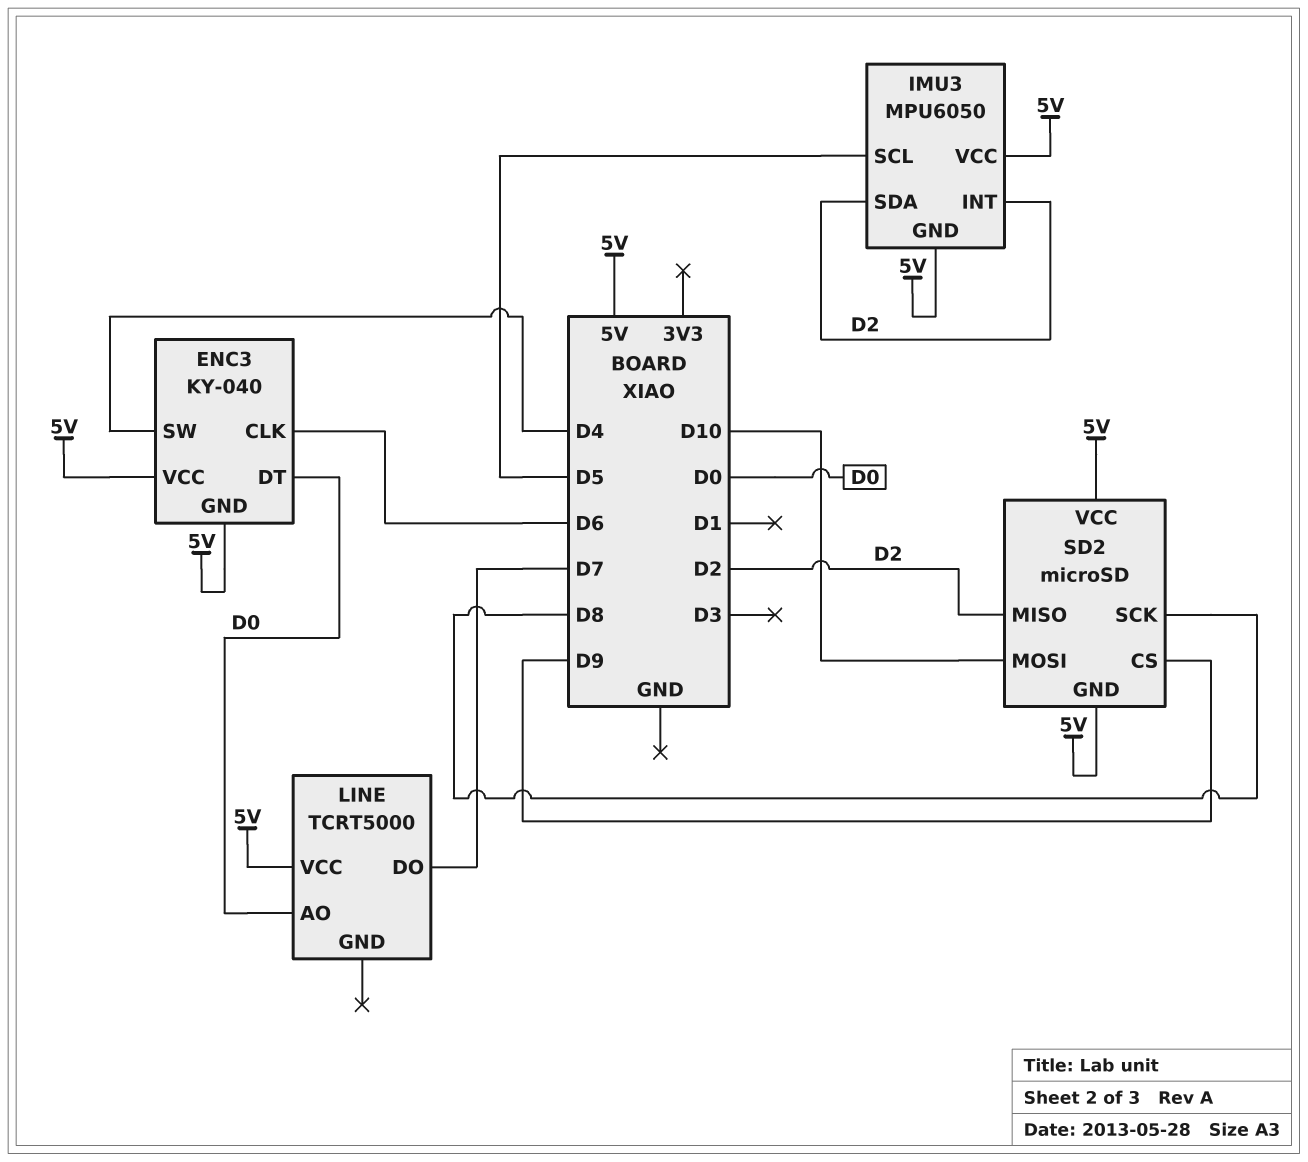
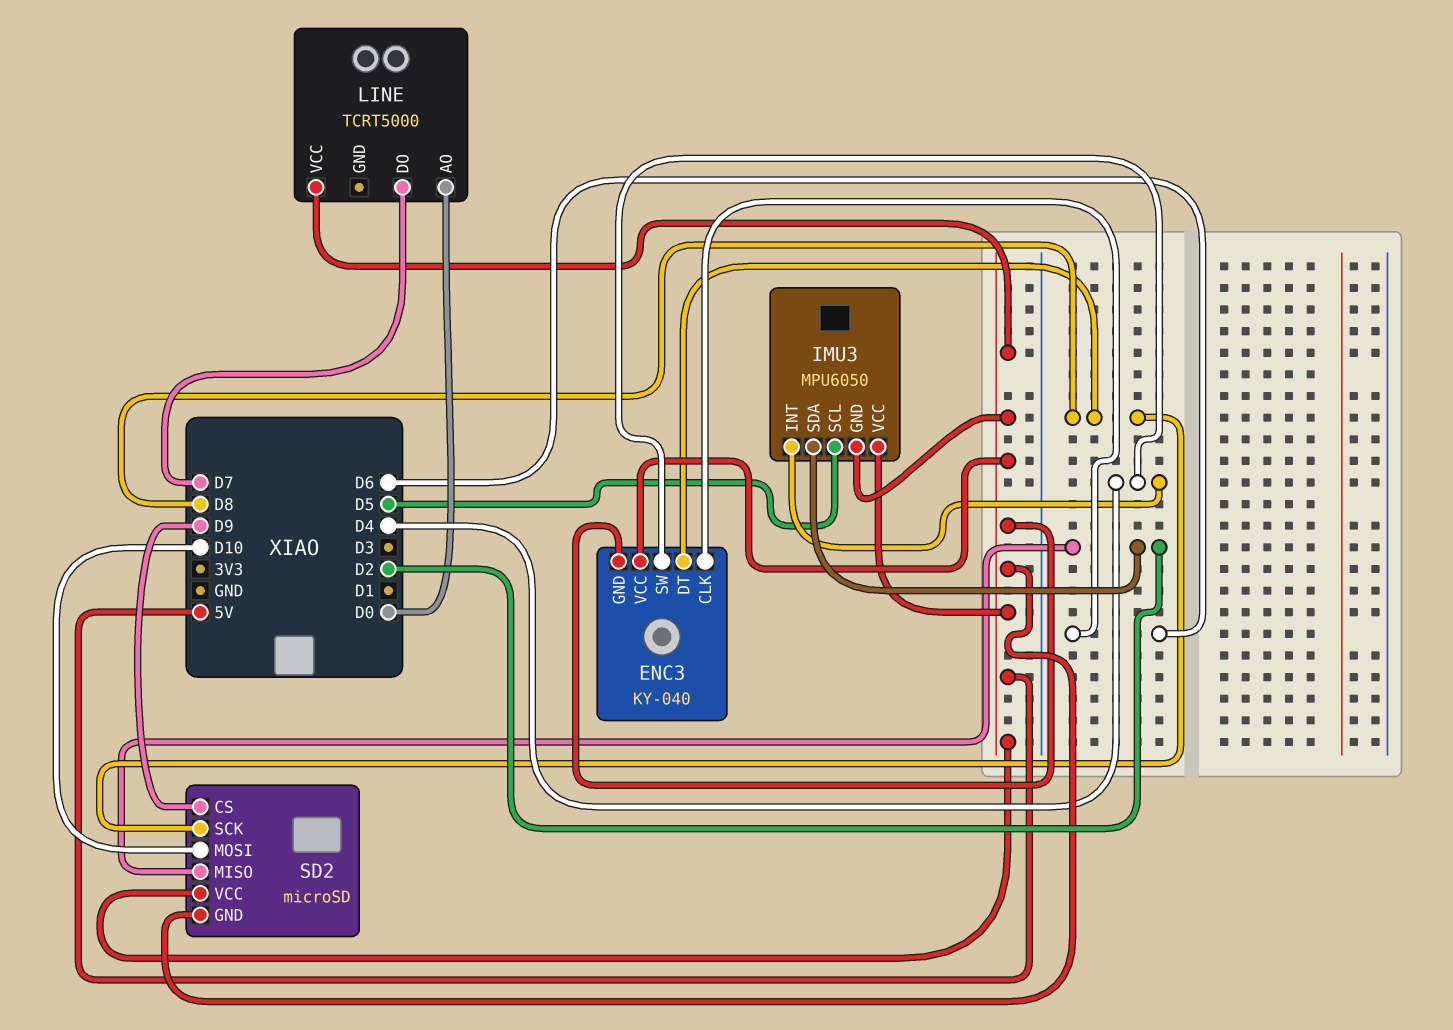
ENC3 pin DT: D0 -> D8
IMU3 pin INT: D2 -> D4

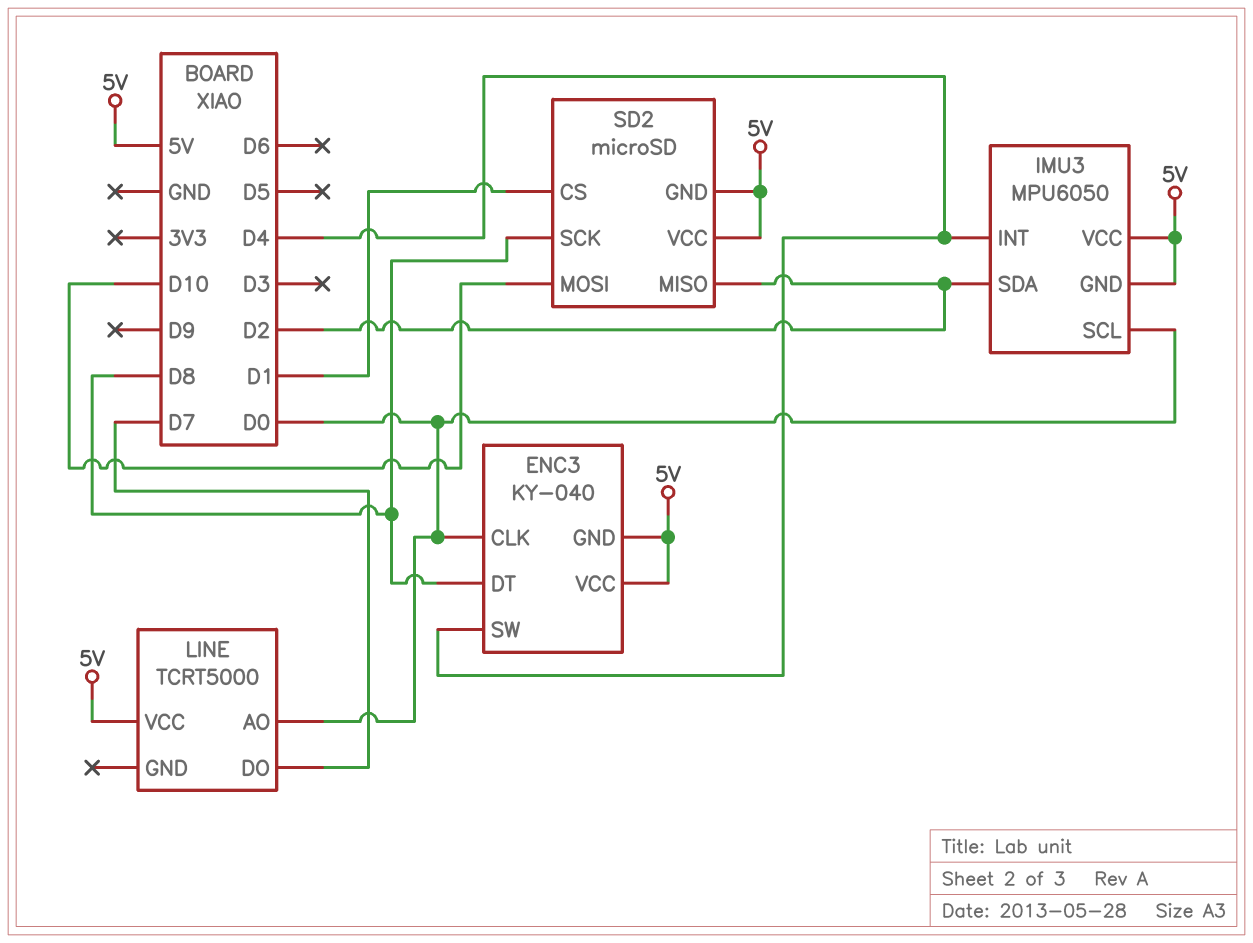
ENC3 pin CLK: D6 -> D0
IMU3 pin SCL: D5 -> D0
SD2 pin CS: D9 -> D1

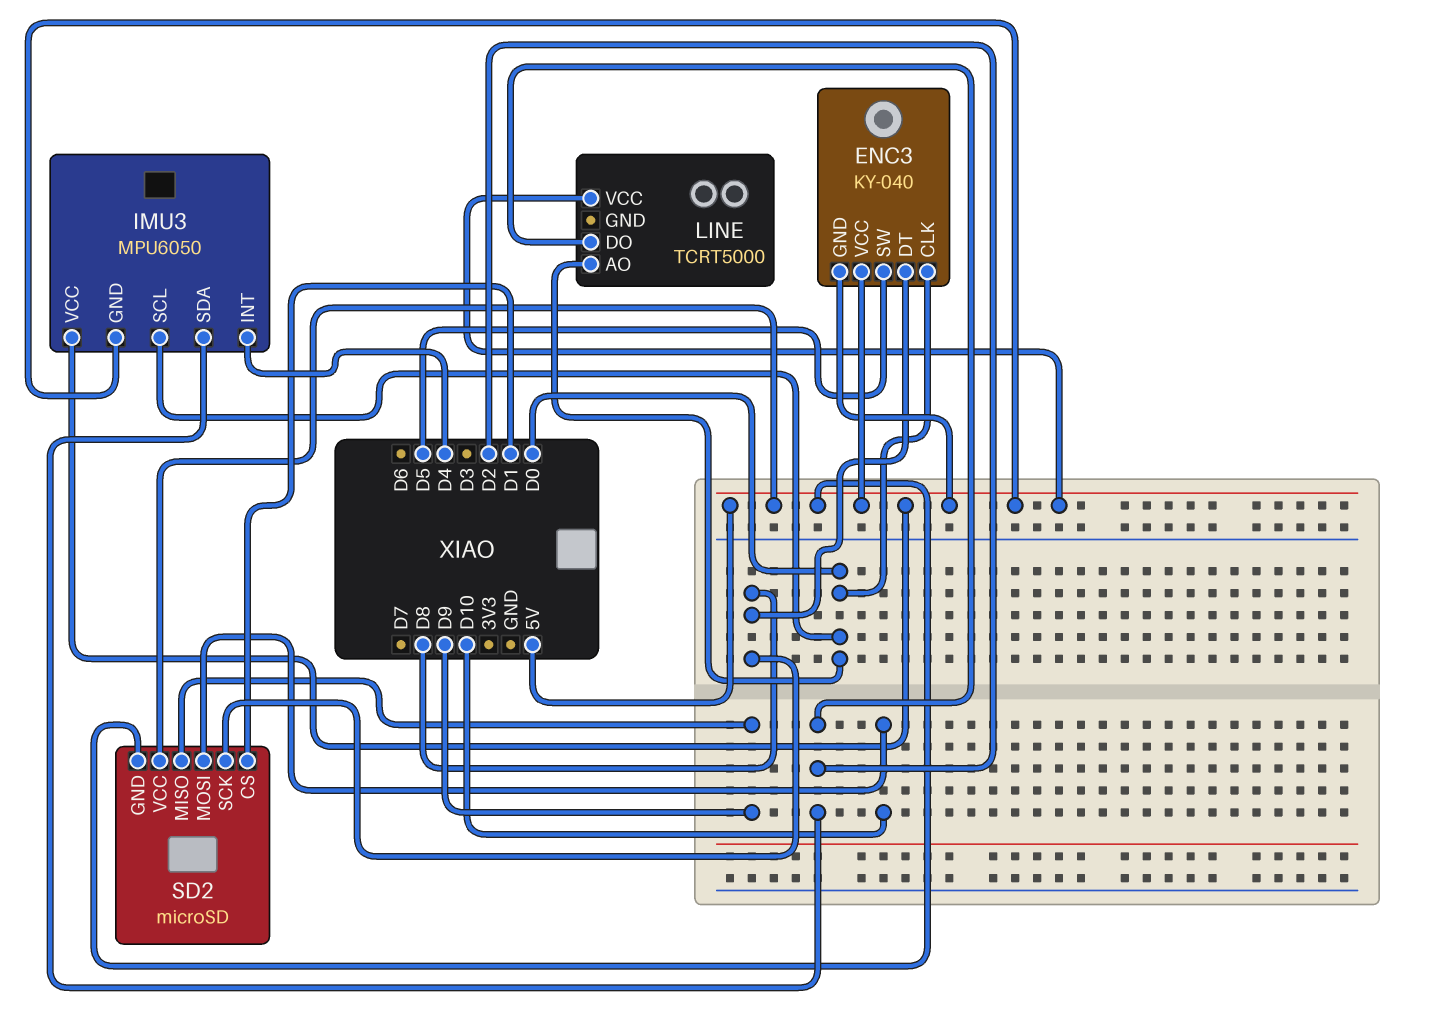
ENC3 pin SW: D4 -> D5
LINE pin DO: D7 -> D2
SD2 pin MISO: D2 -> D9

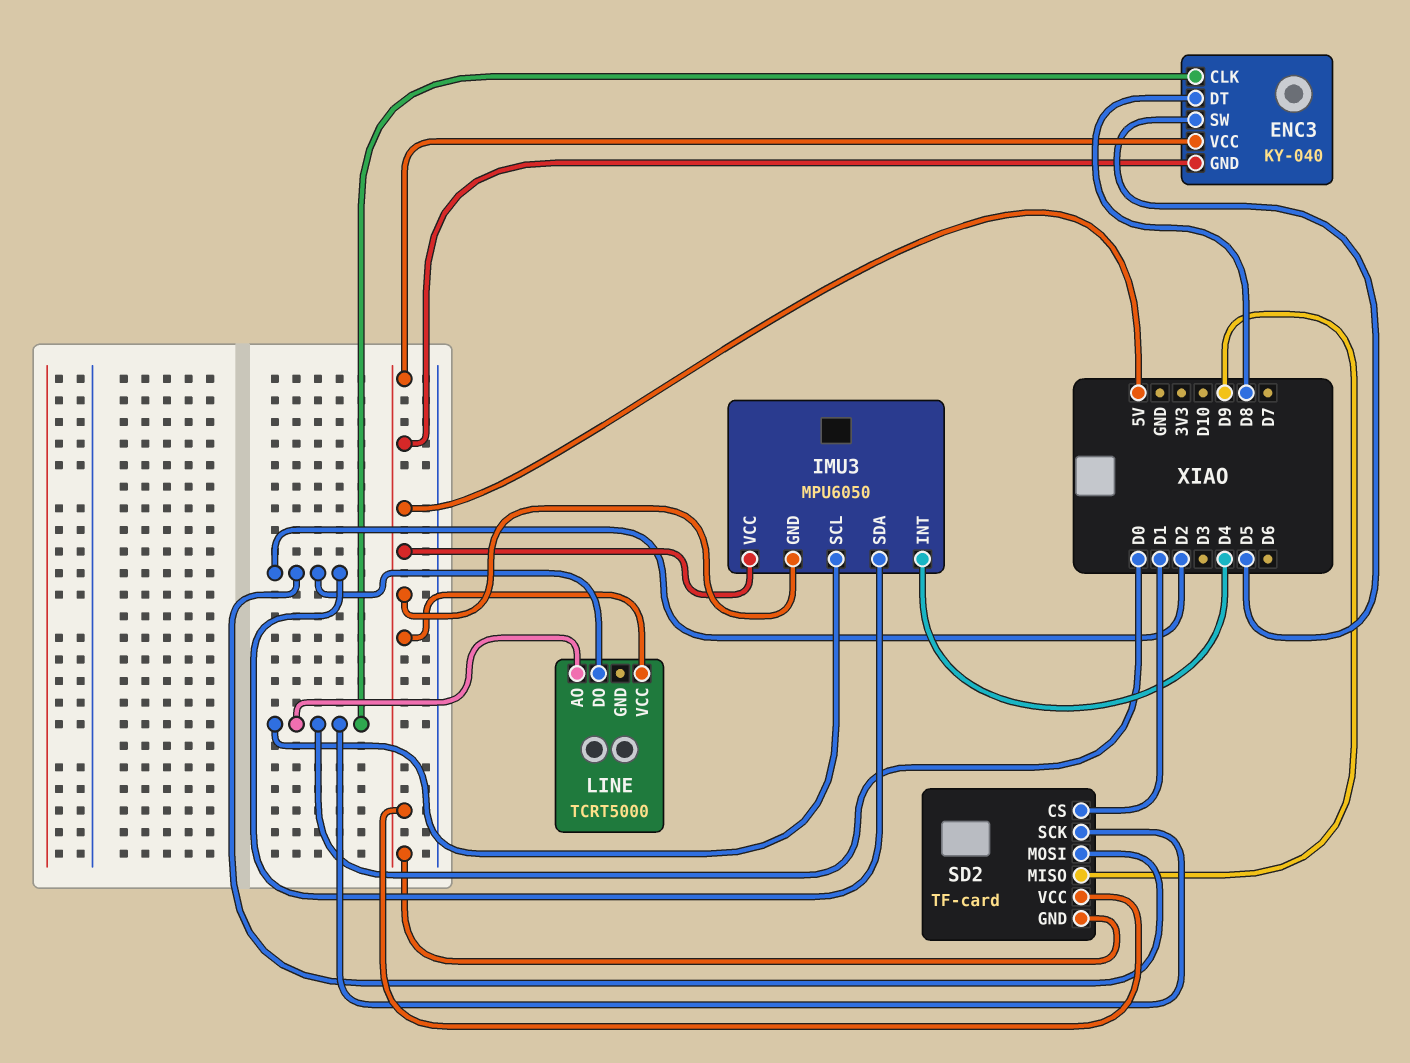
SD2: microSD -> TF-card
SD2 pin MOSI: D10 -> D2
SD2 pin SCK: D8 -> D0

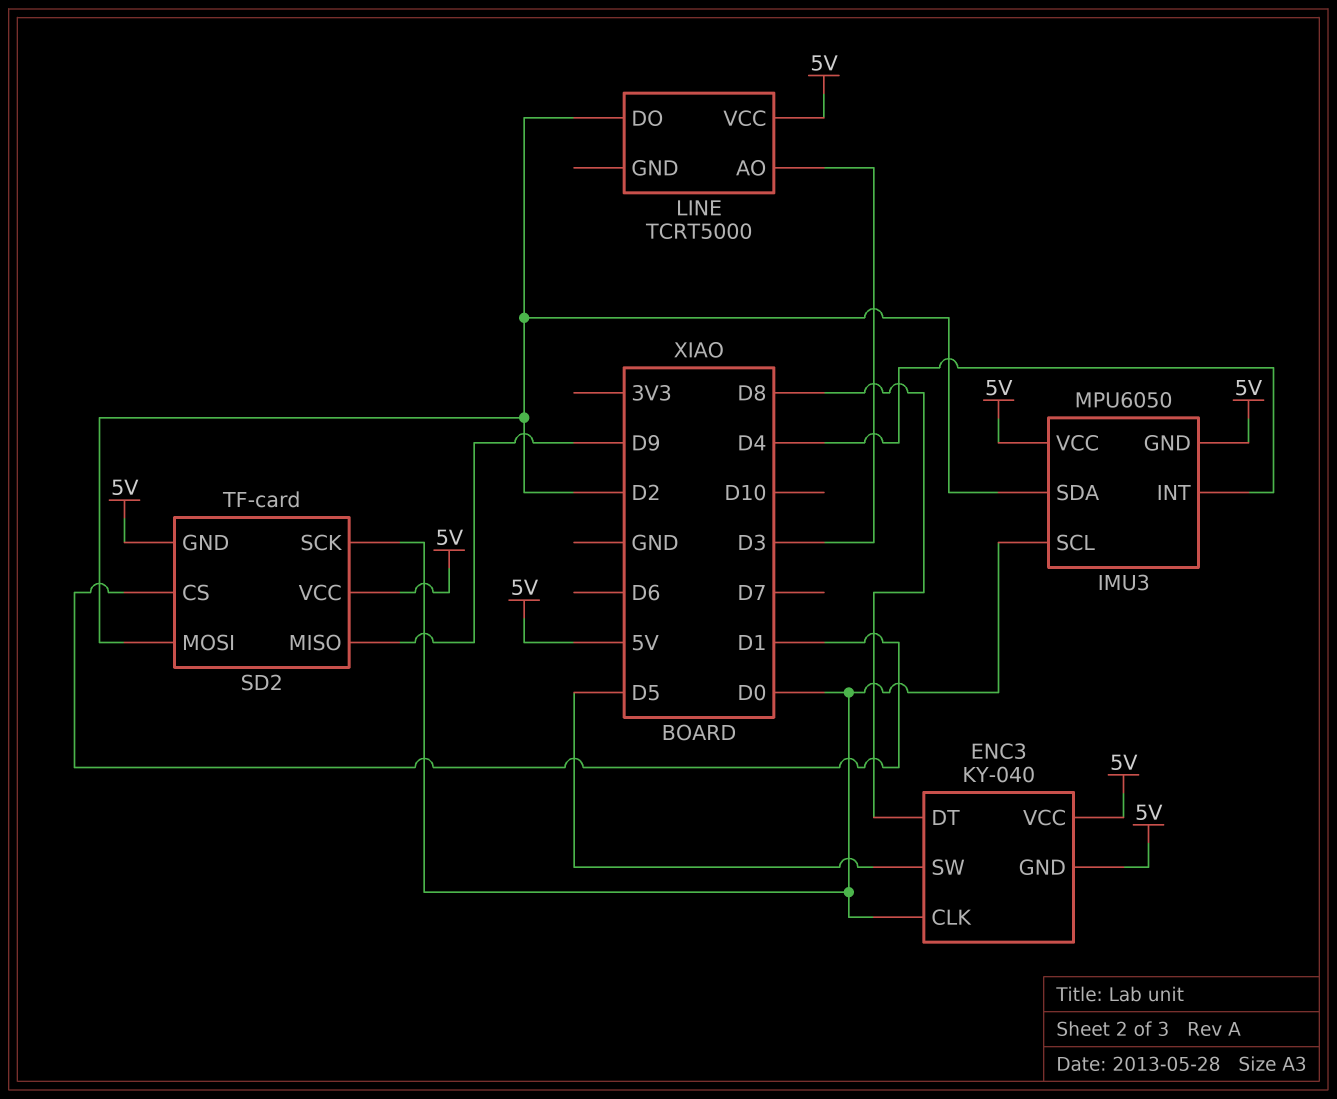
LINE pin AO: D0 -> D3

